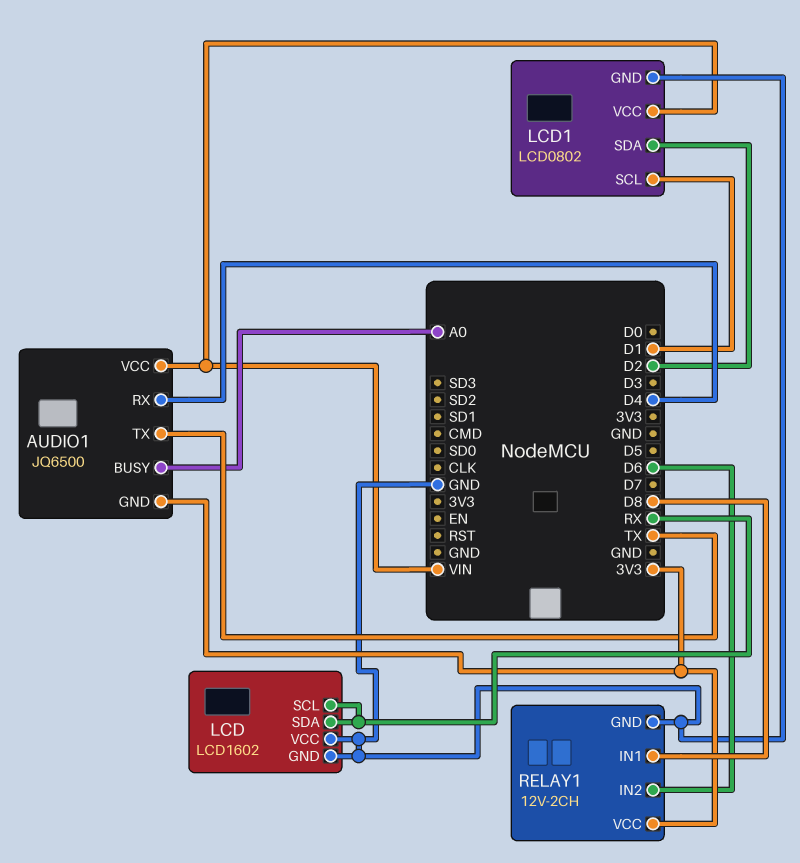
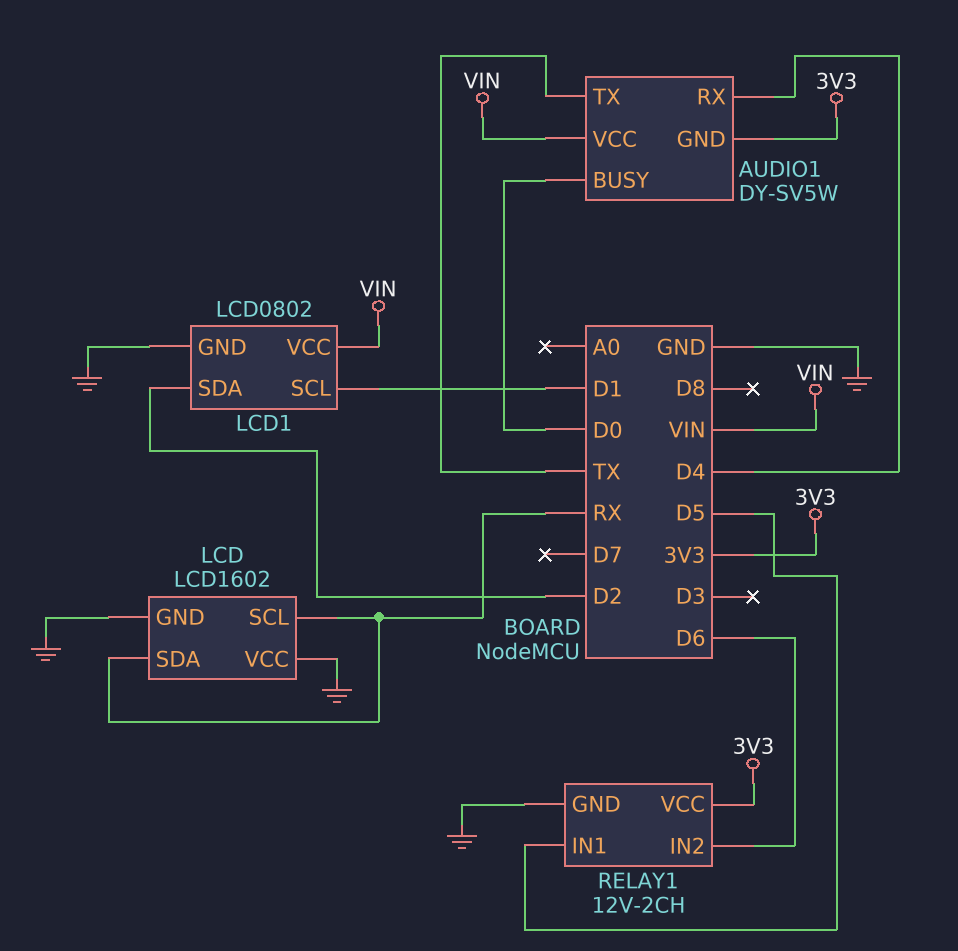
AUDIO1: JQ6500 -> DY-SV5W
AUDIO1 pin BUSY: A0 -> D0
RELAY1 pin IN1: D8 -> D5

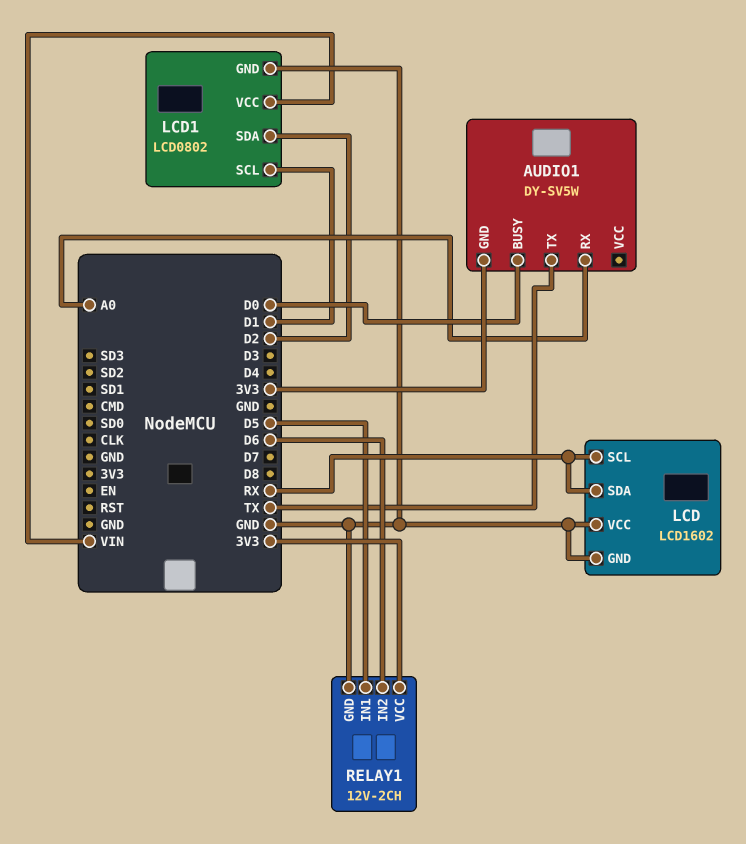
AUDIO1 pin RX: D4 -> A0
AUDIO1 pin VCC: VIN -> none

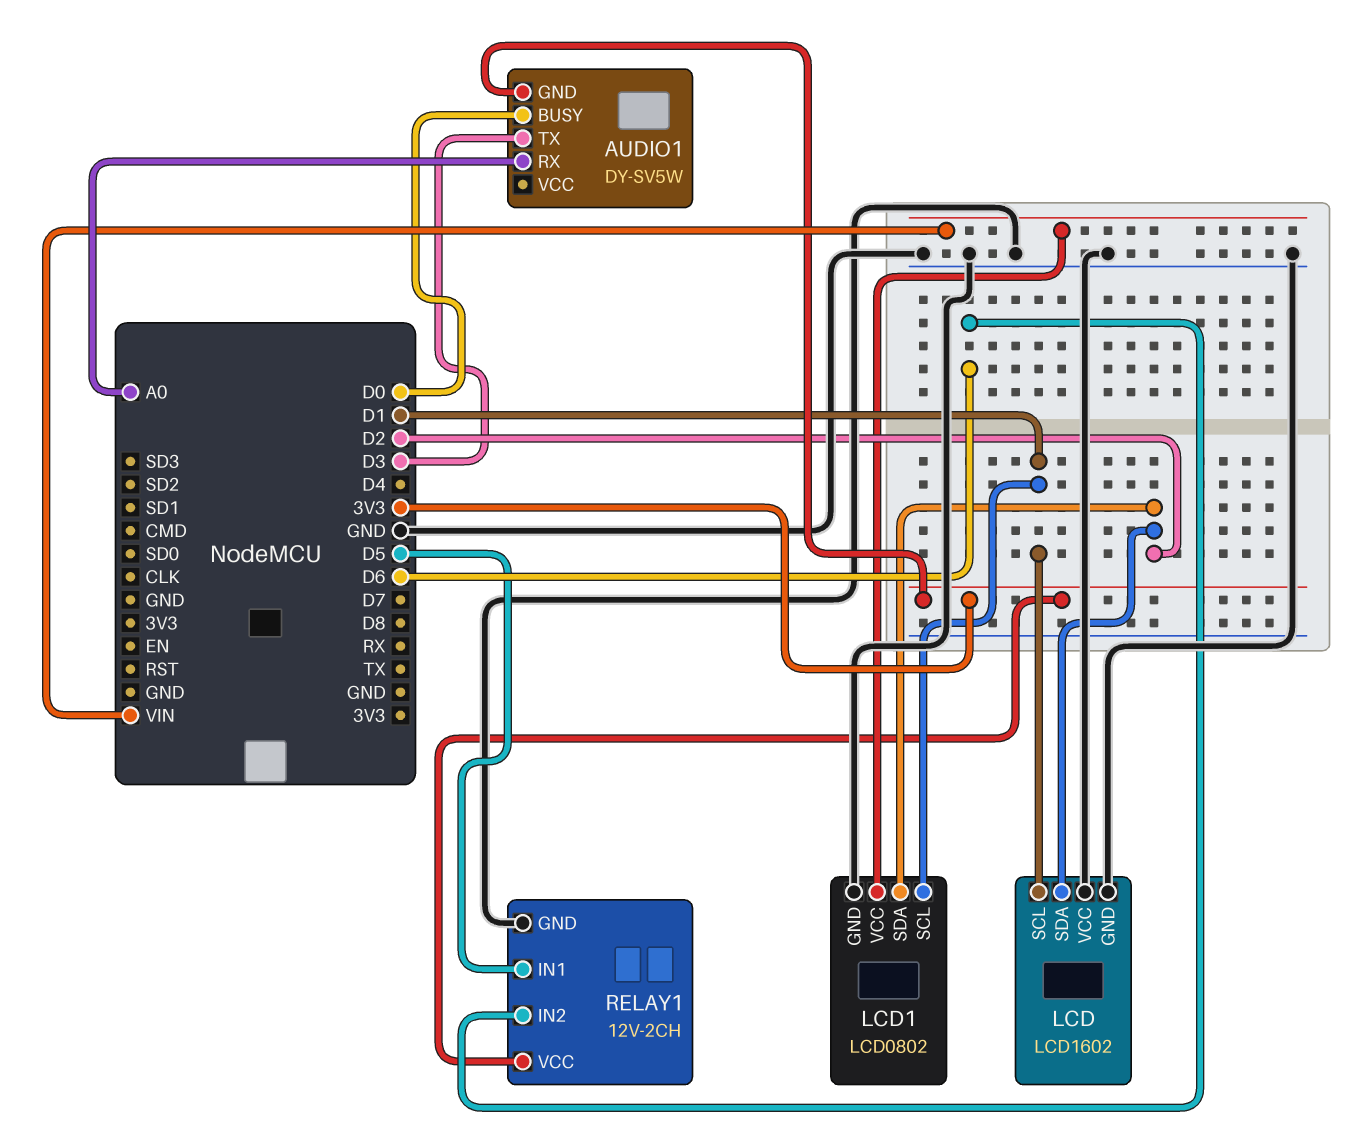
AUDIO1 pin TX: TX -> D3
LCD pin SCL: RX -> D1
LCD pin SDA: RX -> D2

